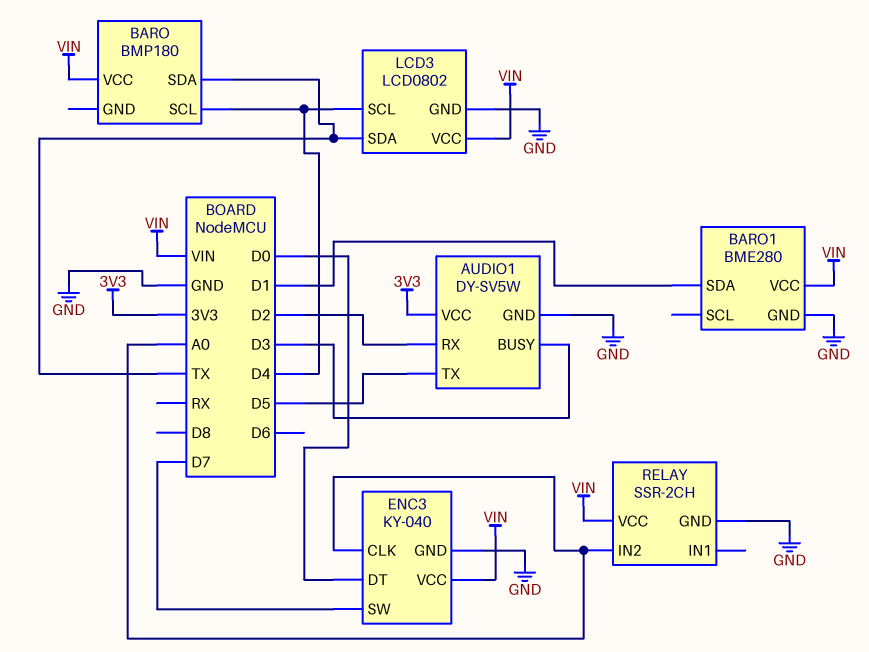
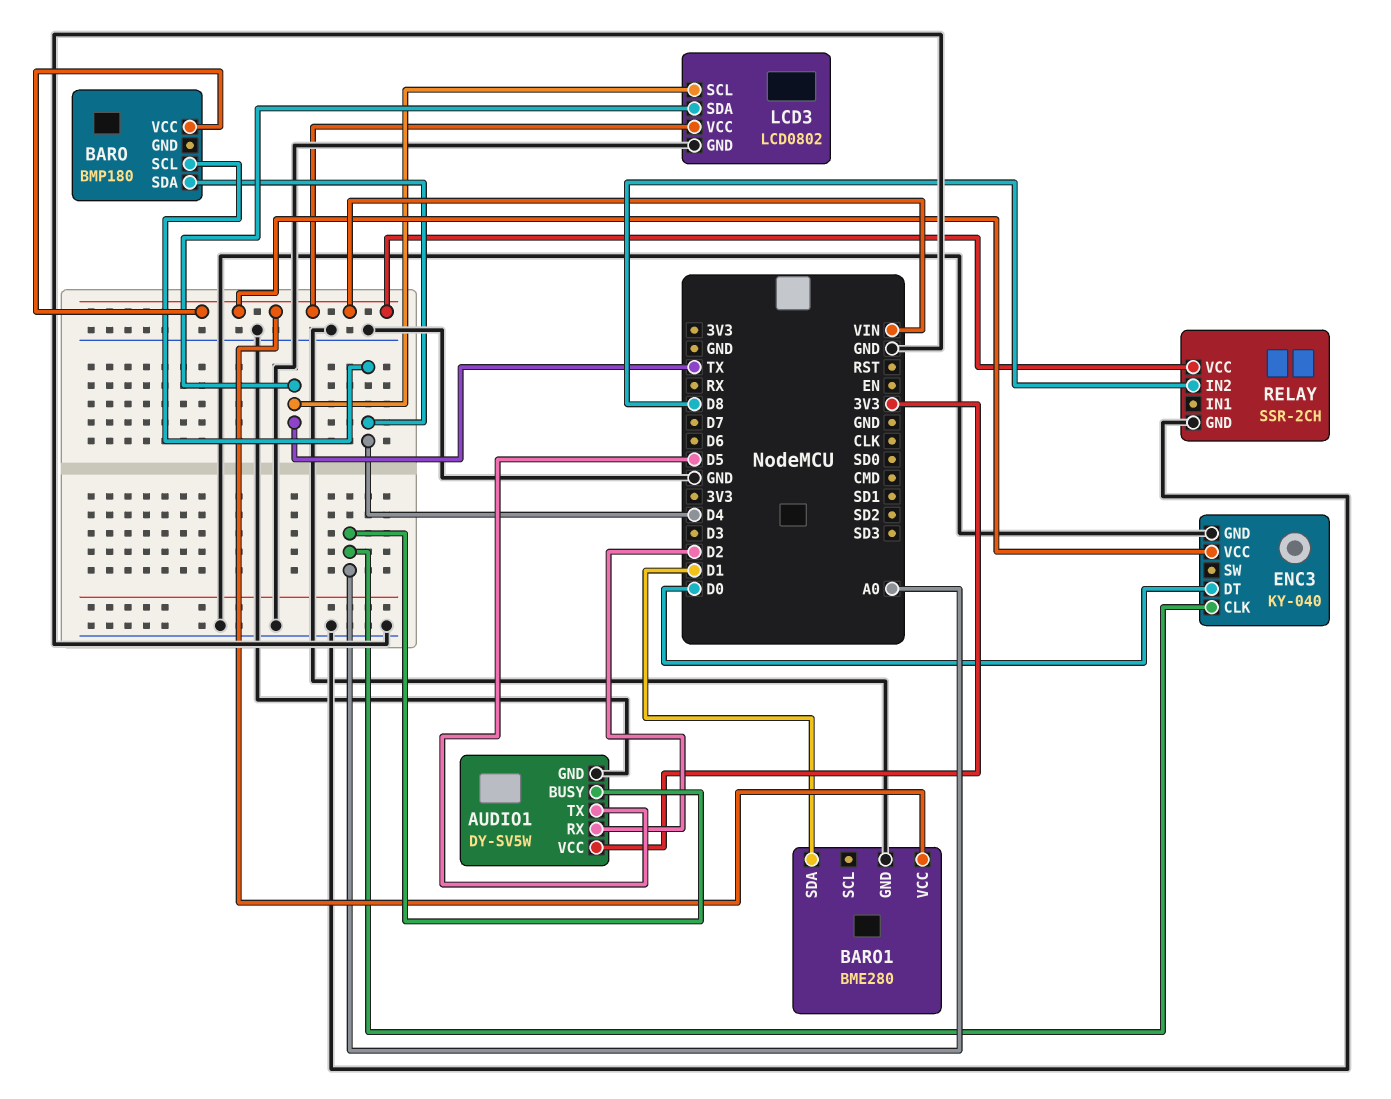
AUDIO1 pin BUSY: D3 -> A0
BARO pin SDA: TX -> D4
ENC3 pin SW: D7 -> none
LCD3 pin SCL: D4 -> TX
RELAY pin IN2: A0 -> D8

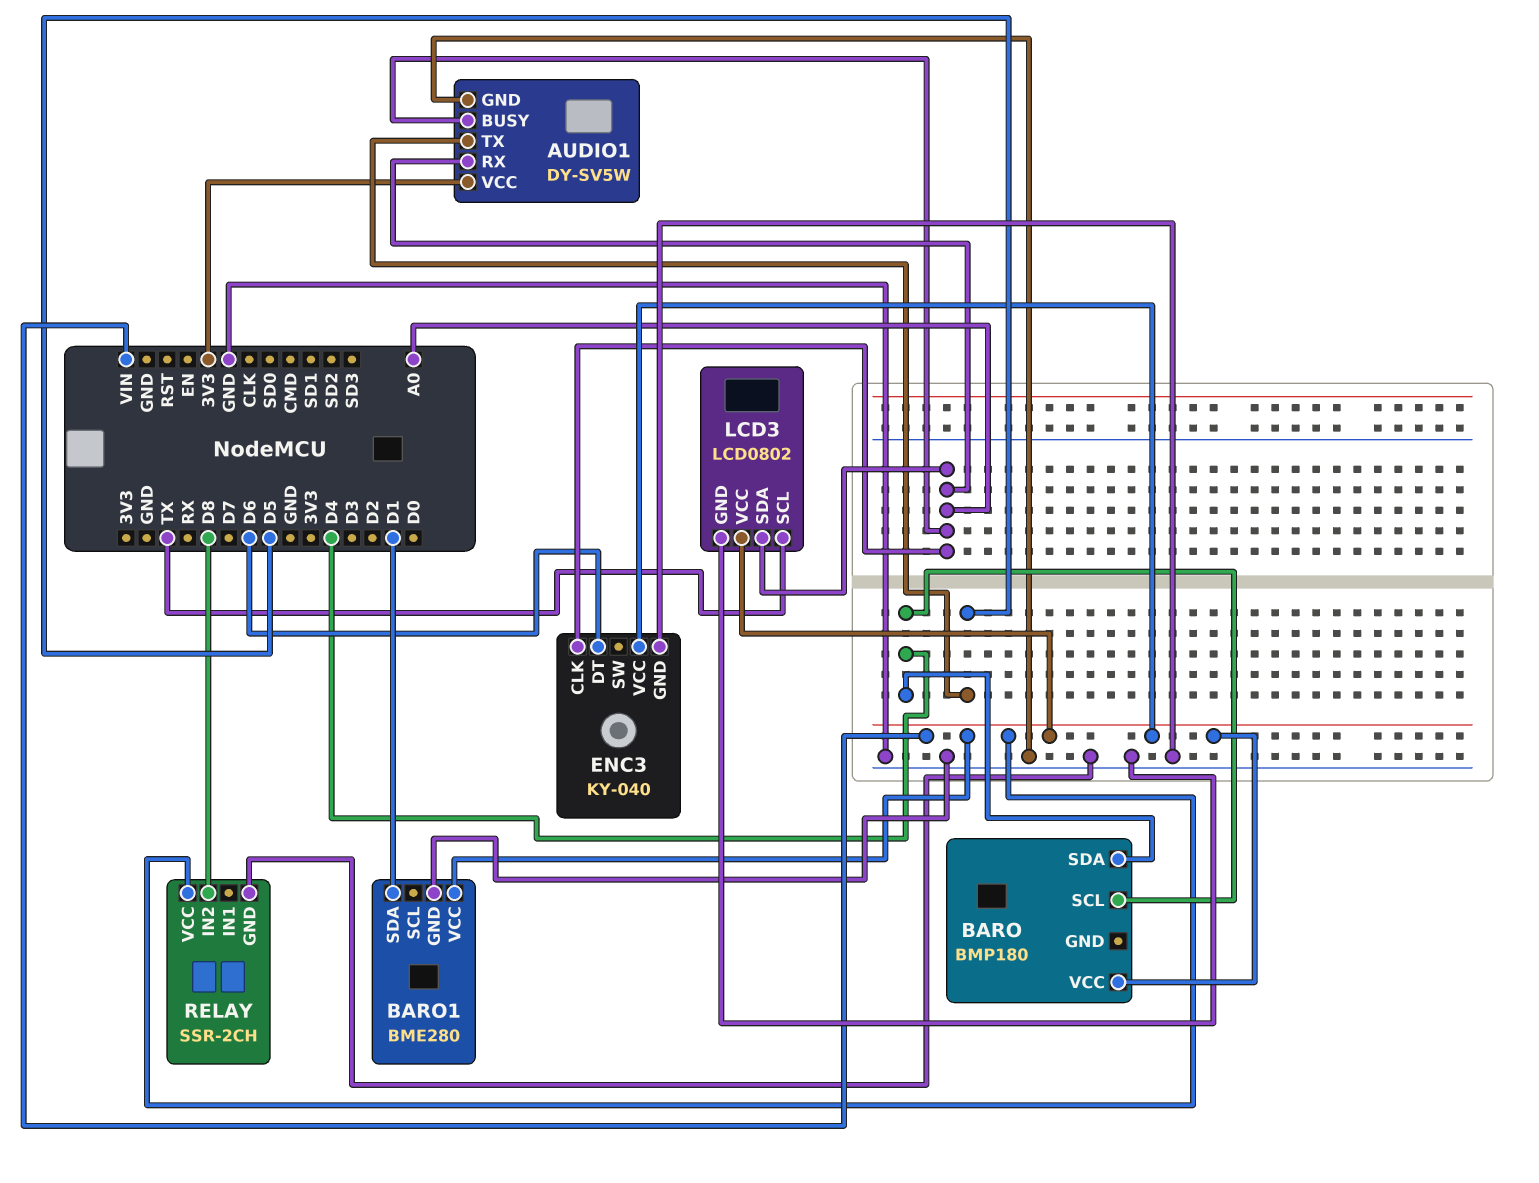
AUDIO1 pin RX: D2 -> A0
ENC3 pin DT: D0 -> D6
LCD3 pin SDA: TX -> A0

